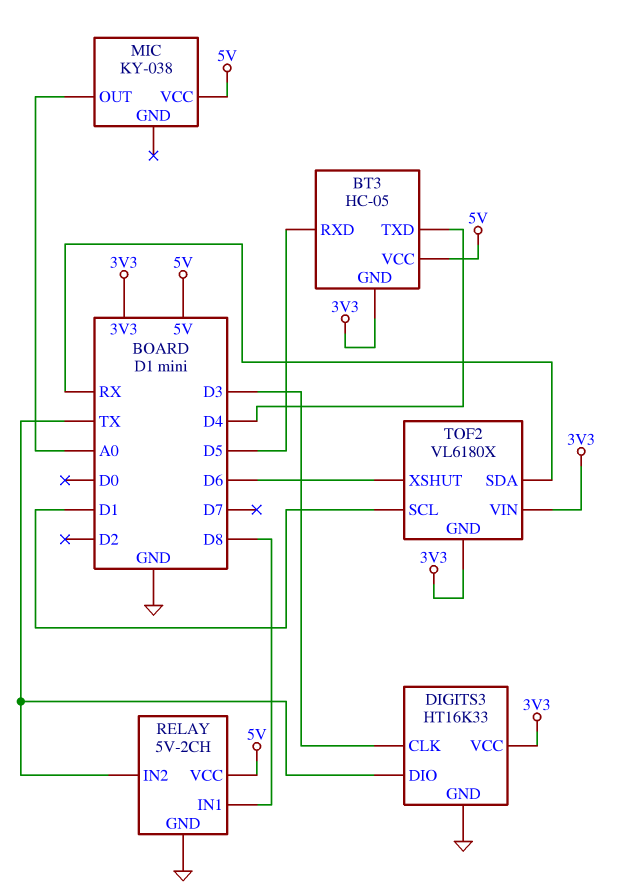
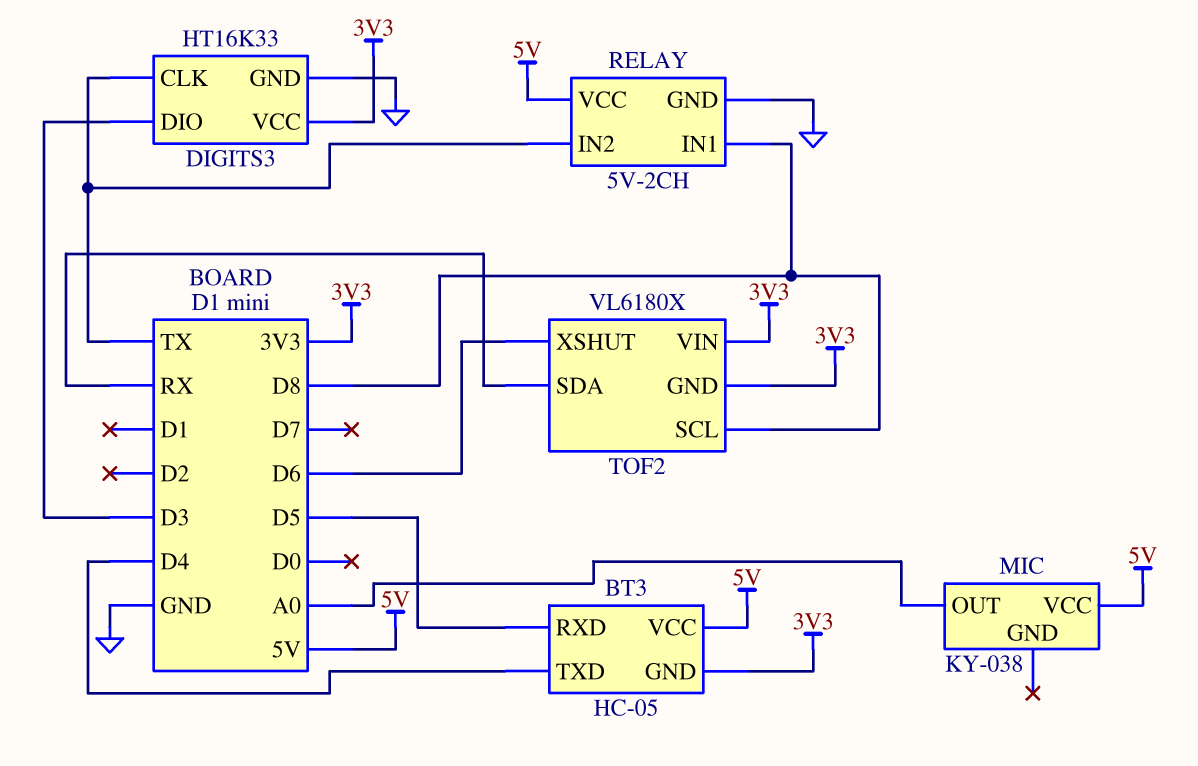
DIGITS3 pin CLK: D3 -> TX
DIGITS3 pin DIO: TX -> D3
TOF2 pin SCL: D1 -> D8

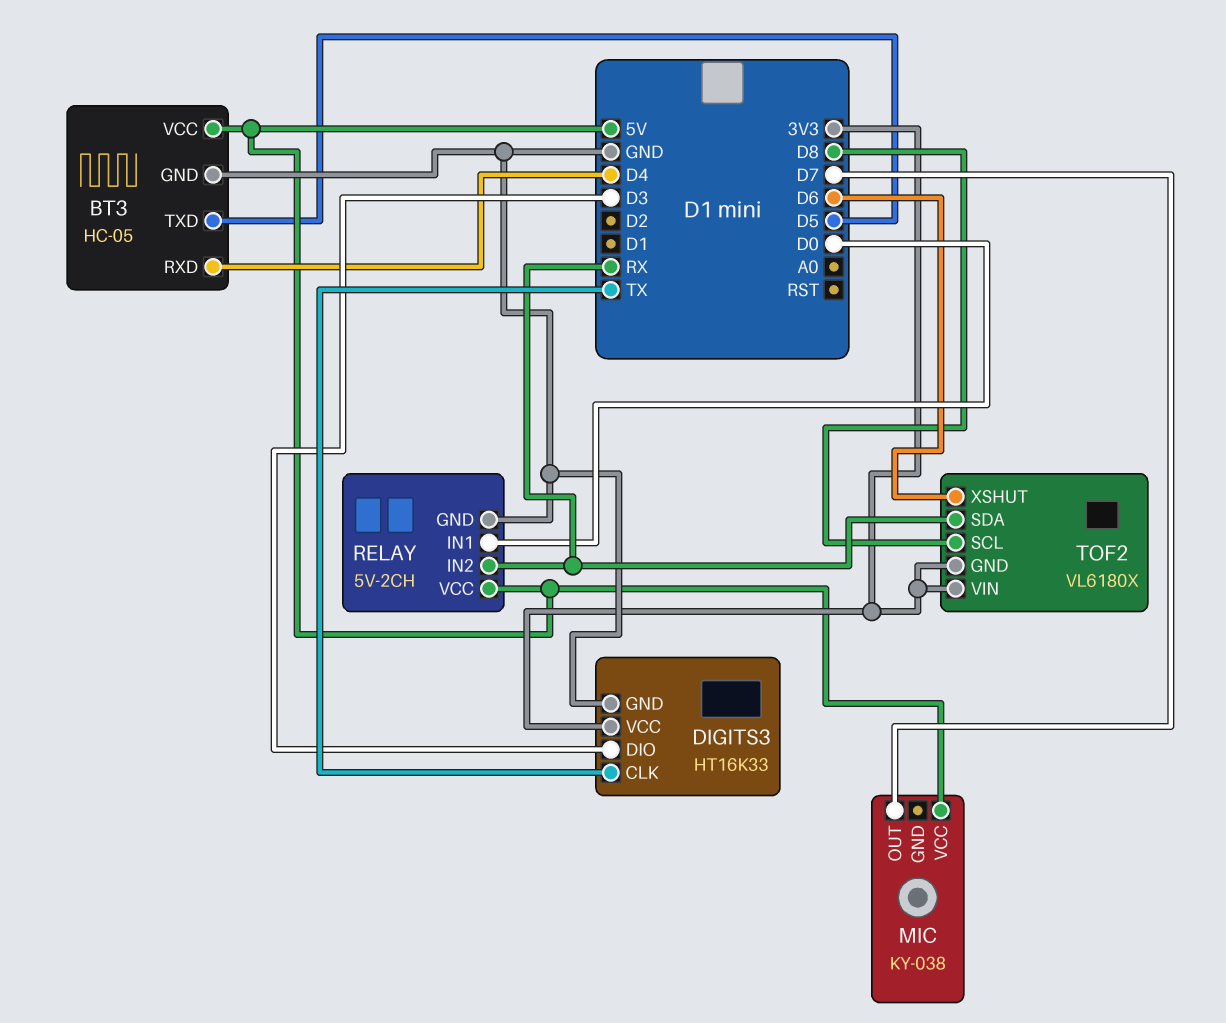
BT3 pin GND: 3V3 -> GND
BT3 pin RXD: D5 -> D4
BT3 pin TXD: D4 -> D5
MIC pin OUT: A0 -> D7
RELAY pin IN1: D8 -> D0
RELAY pin IN2: TX -> RX

